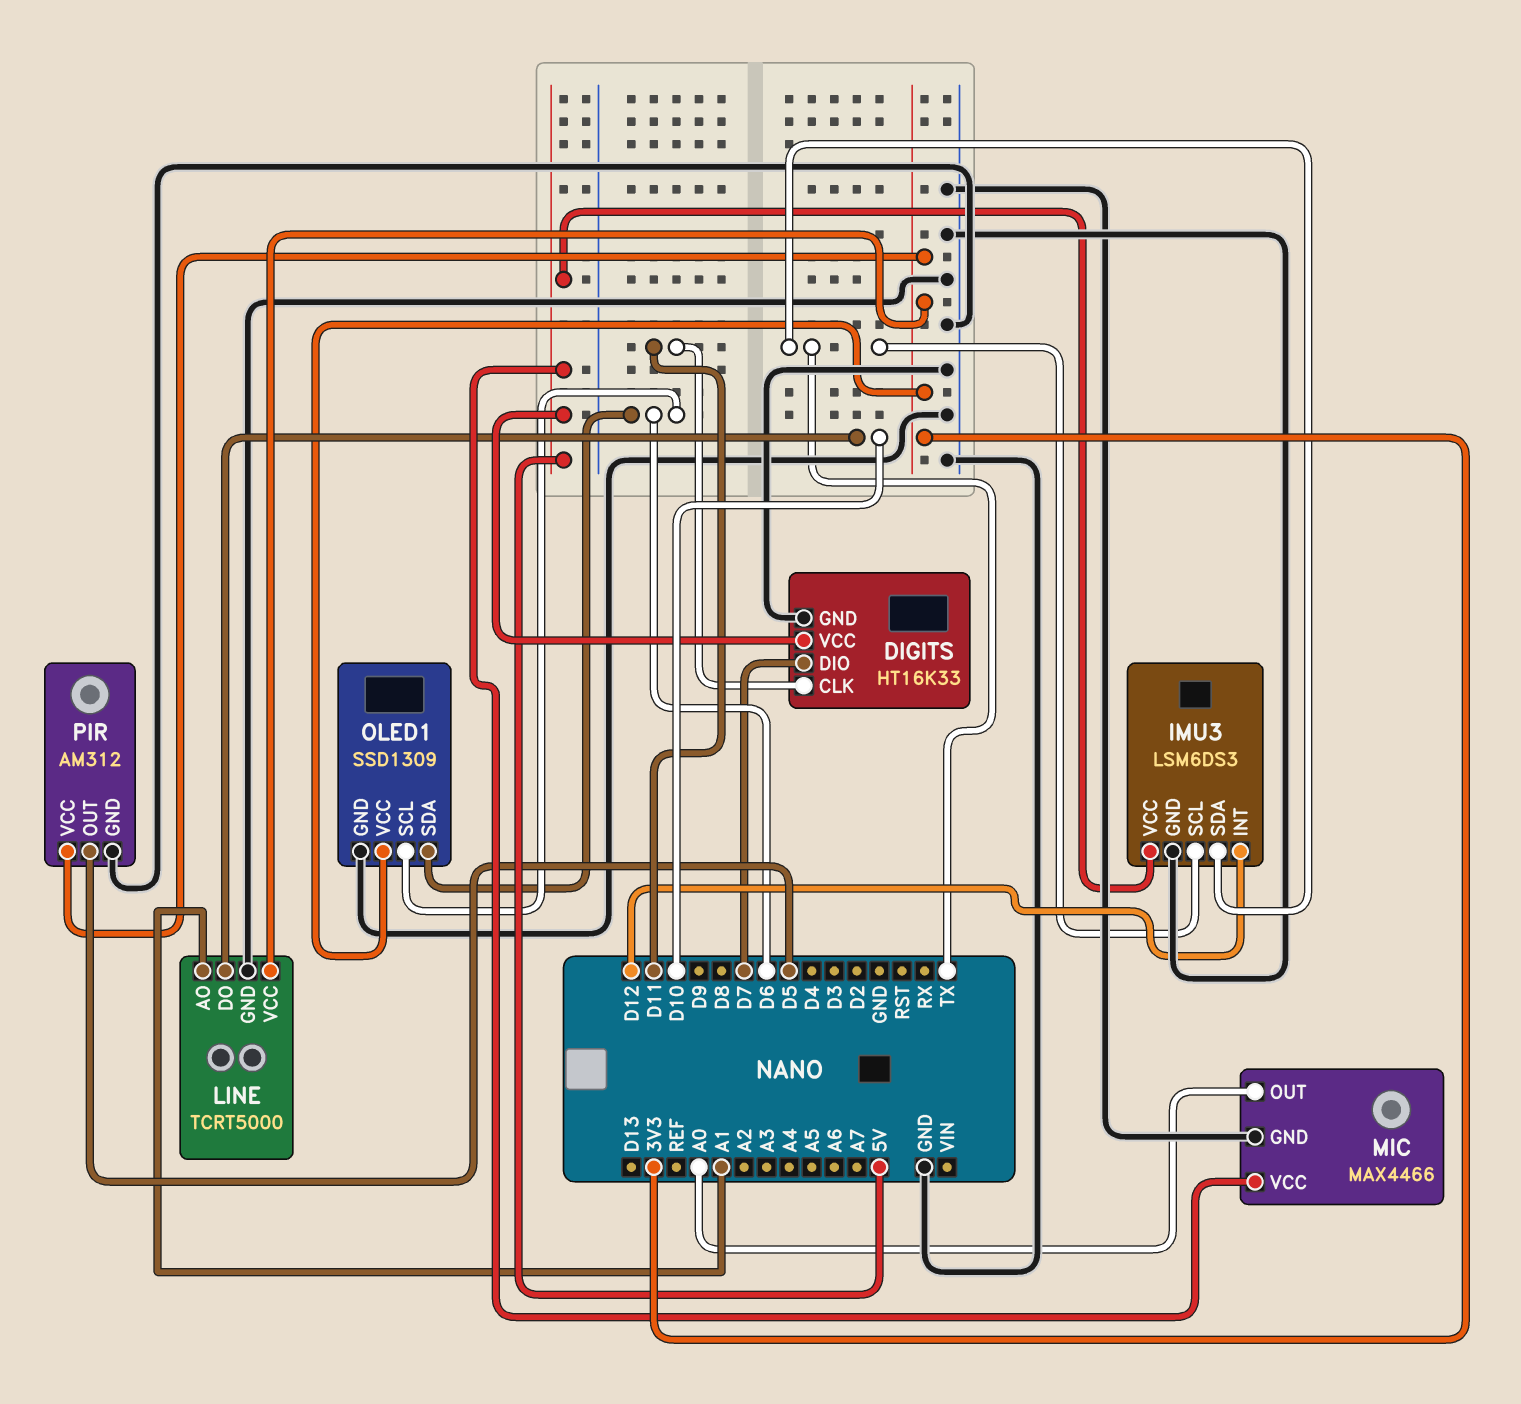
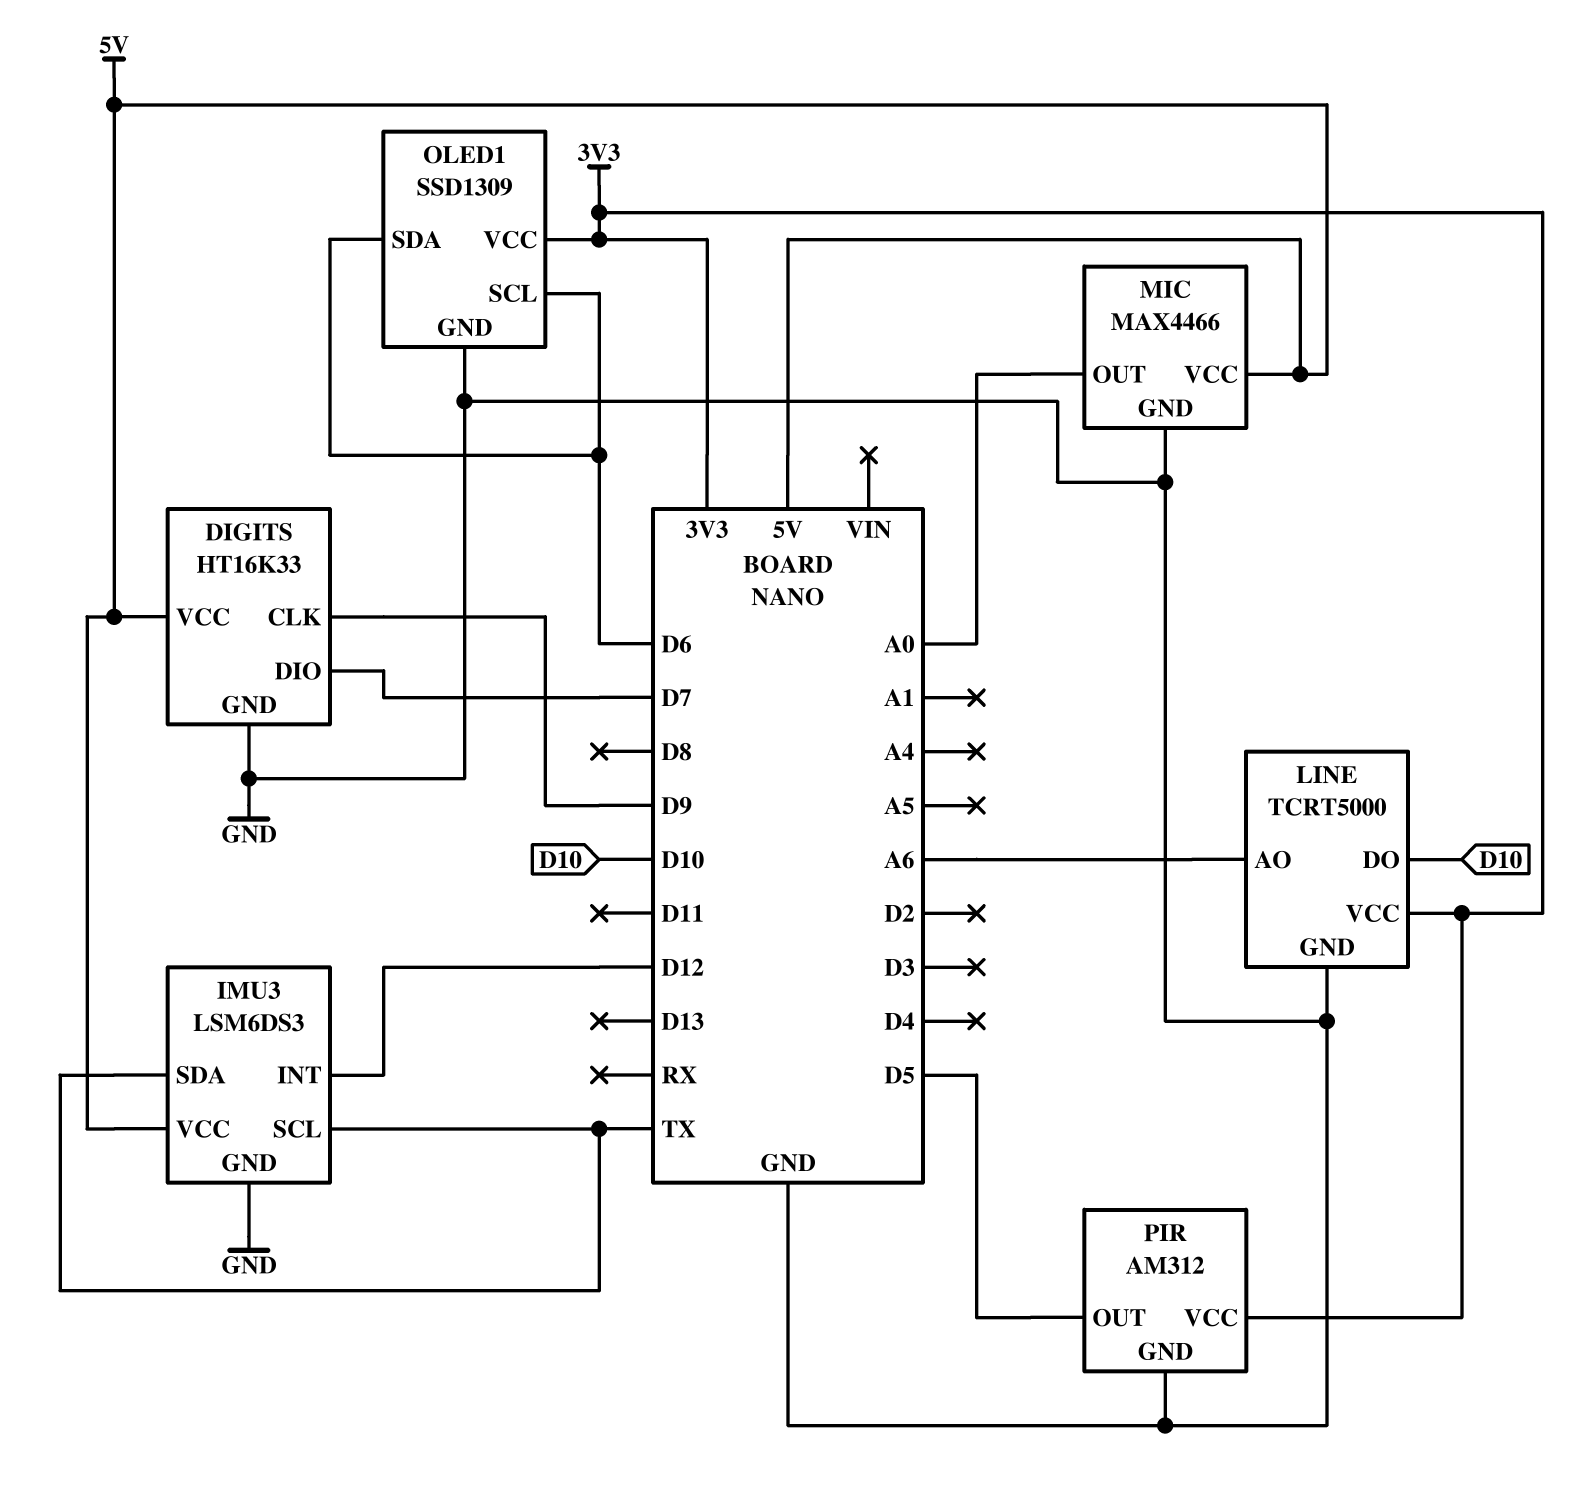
DIGITS pin CLK: D11 -> D9
LINE pin AO: A1 -> A6

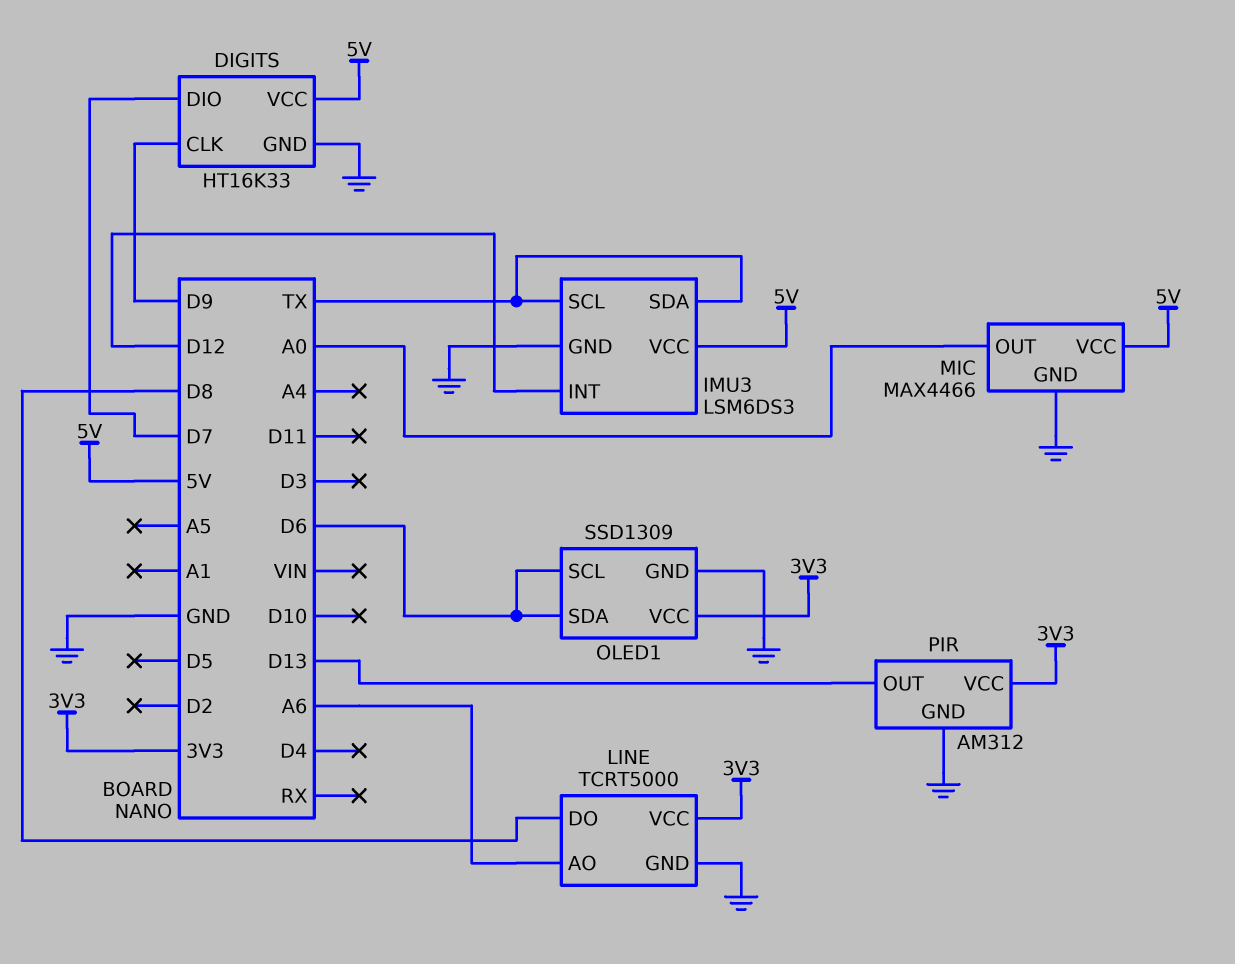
LINE pin DO: D10 -> D8
PIR pin OUT: D5 -> D13

